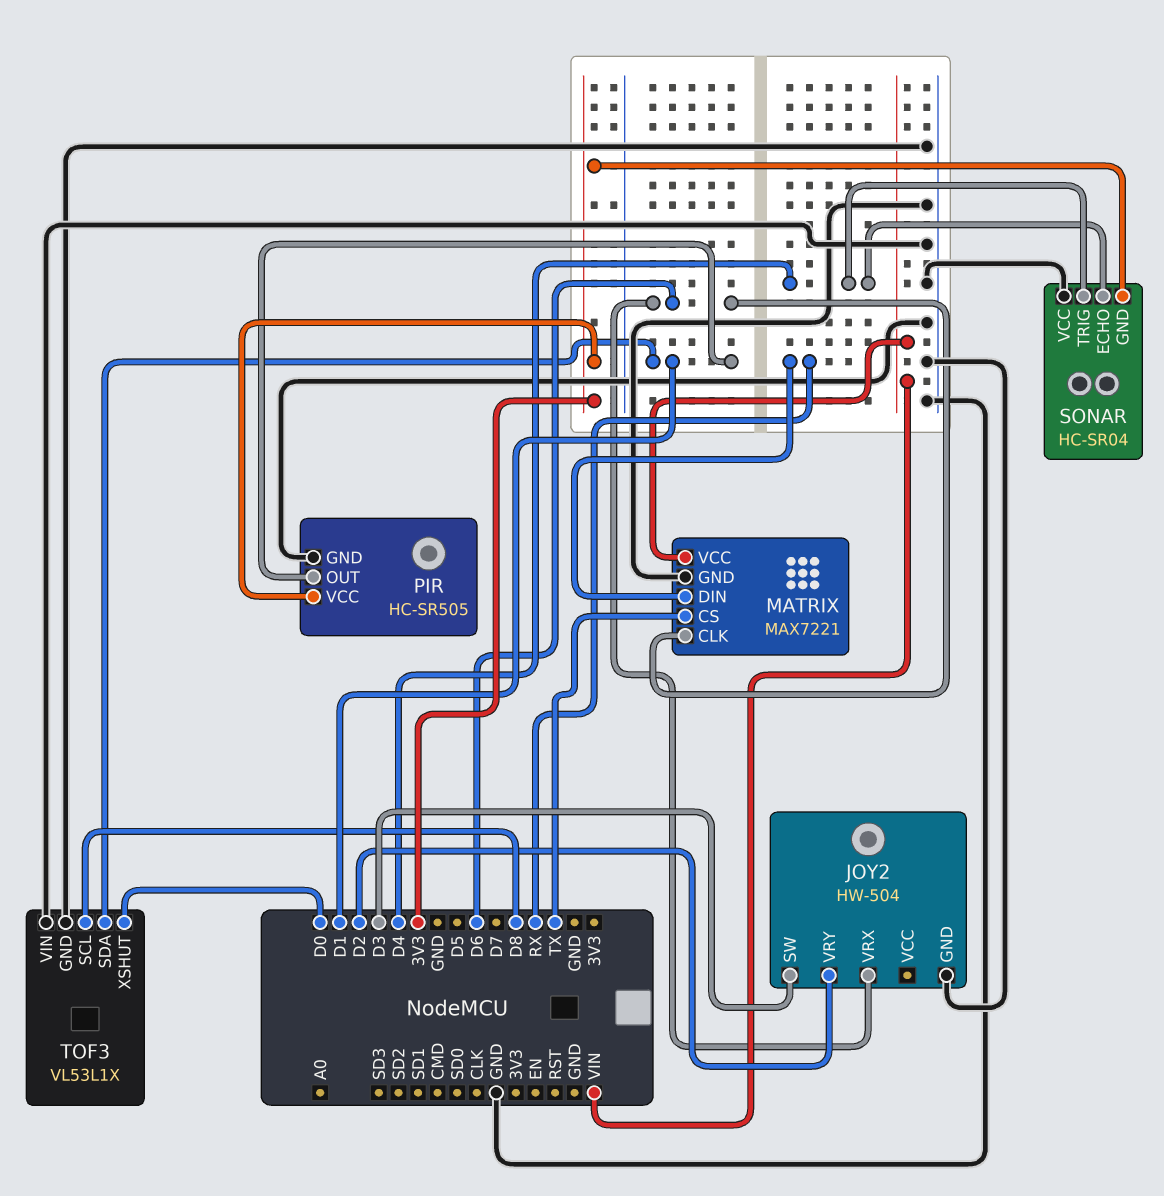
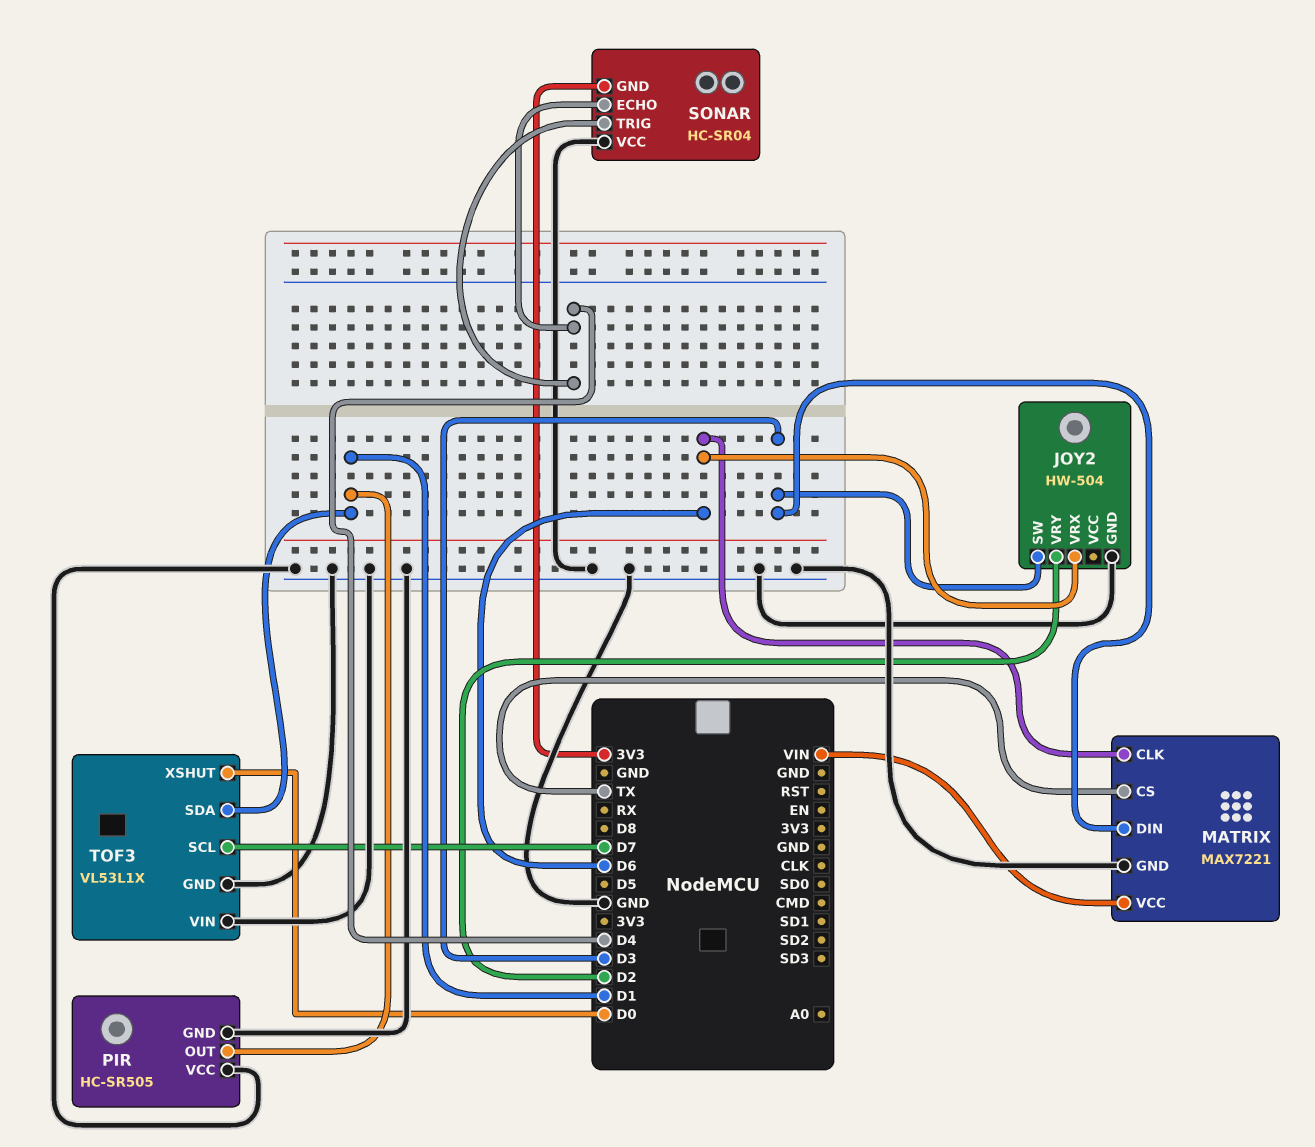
MATRIX pin DIN: RX -> D3
PIR pin VCC: 3V3 -> GND
TOF3 pin SCL: D8 -> D7

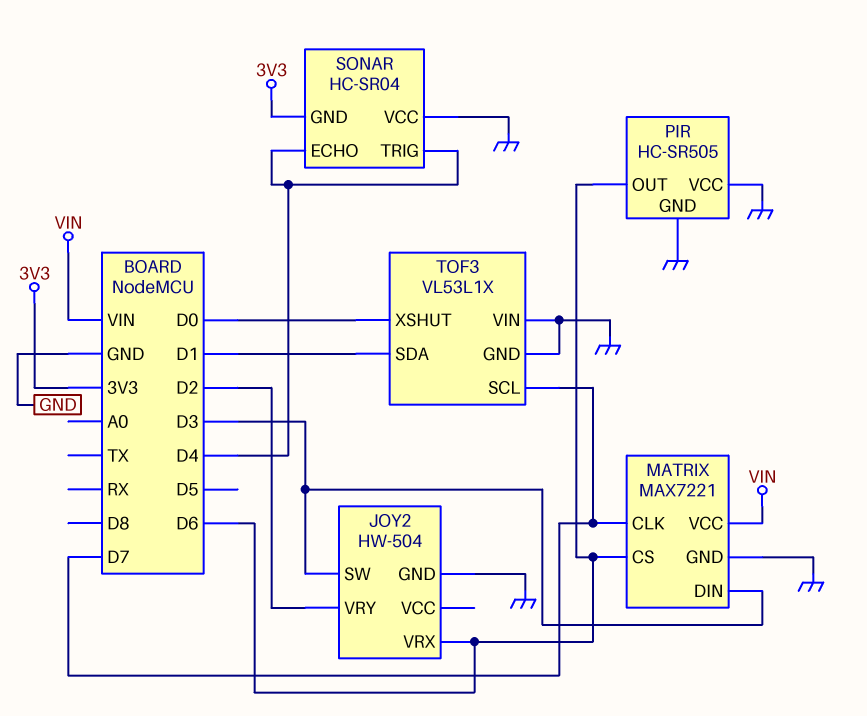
MATRIX pin CLK: D6 -> D7
MATRIX pin CS: TX -> D6
PIR pin OUT: D1 -> D6

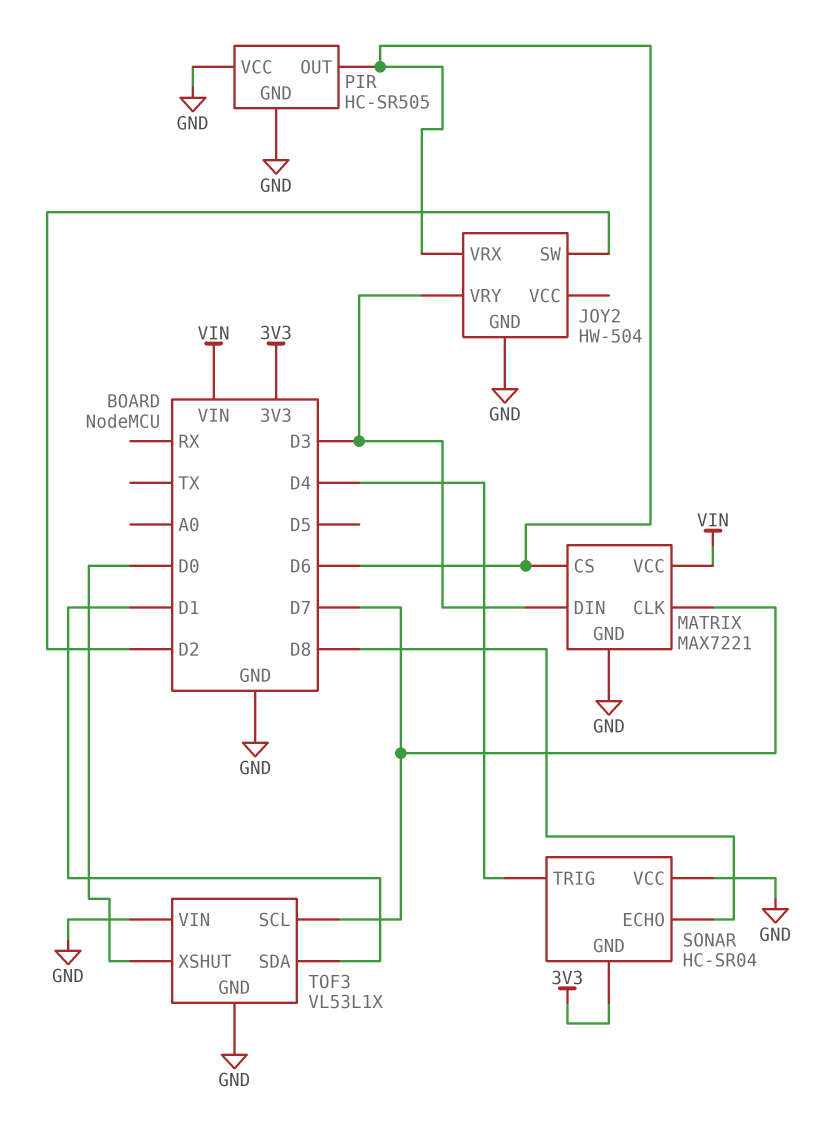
JOY2 pin SW: D3 -> D2
JOY2 pin VRY: D2 -> D3
SONAR pin ECHO: D4 -> D8

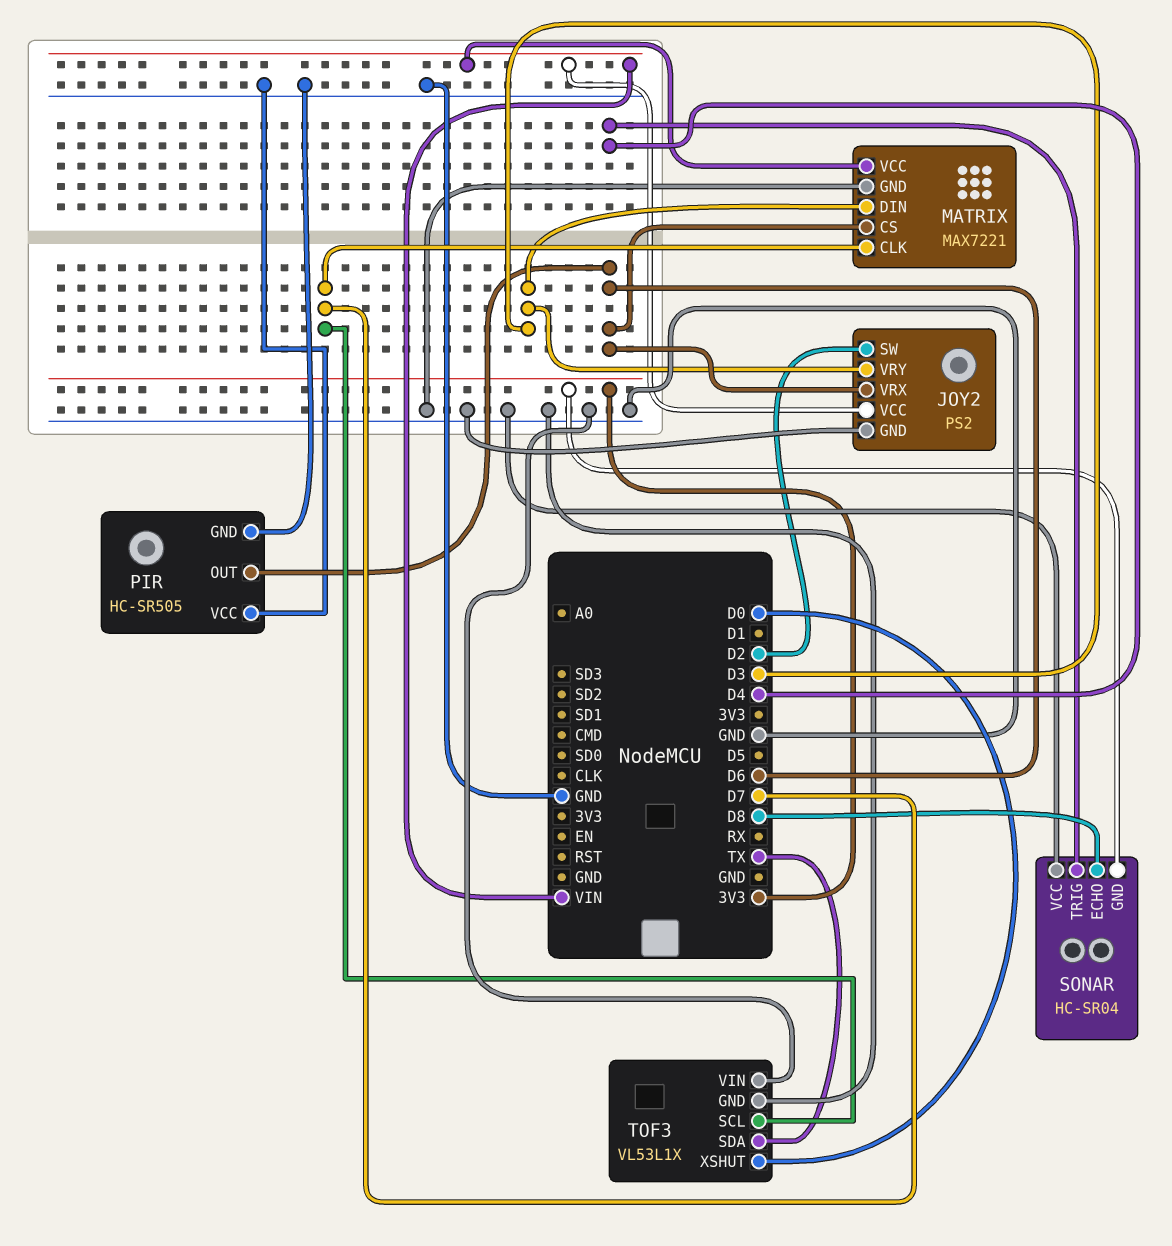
JOY2: HW-504 -> PS2
JOY2 pin VCC: none -> VIN
TOF3 pin SDA: D1 -> TX

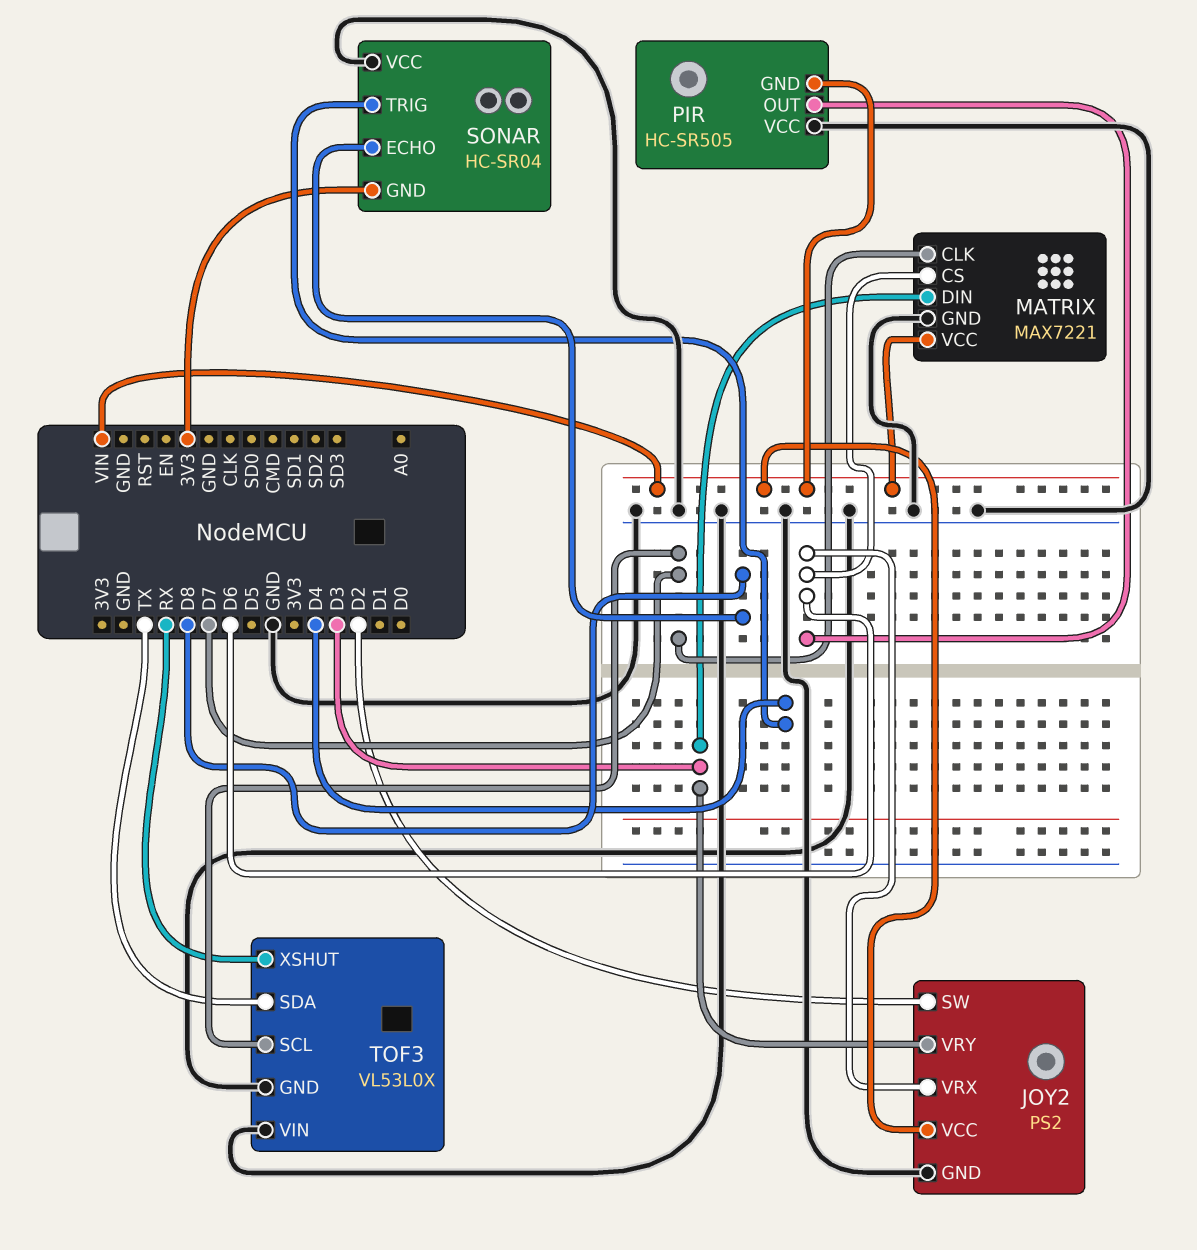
PIR pin GND: GND -> VIN
TOF3: VL53L1X -> VL53L0X
TOF3 pin XSHUT: D0 -> RX

